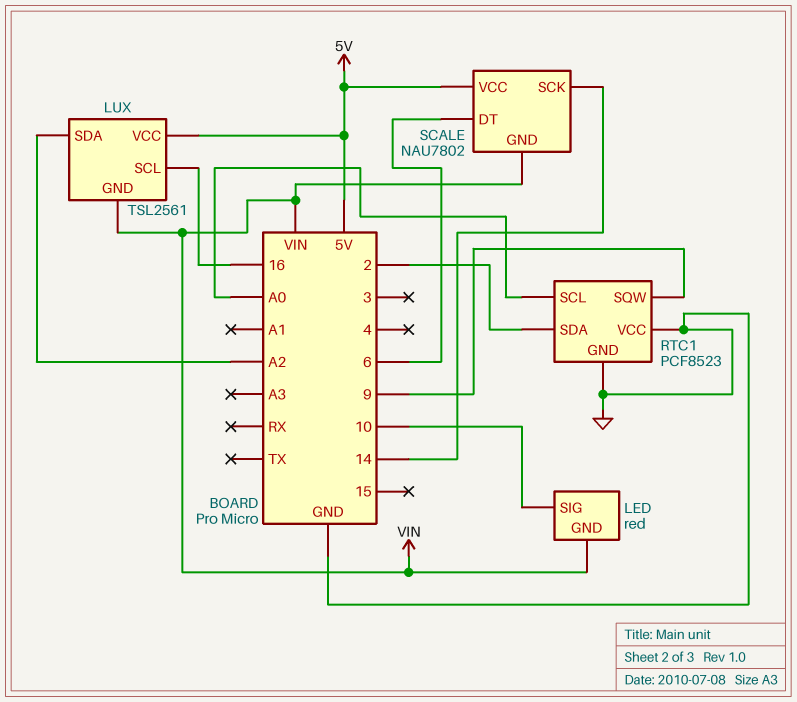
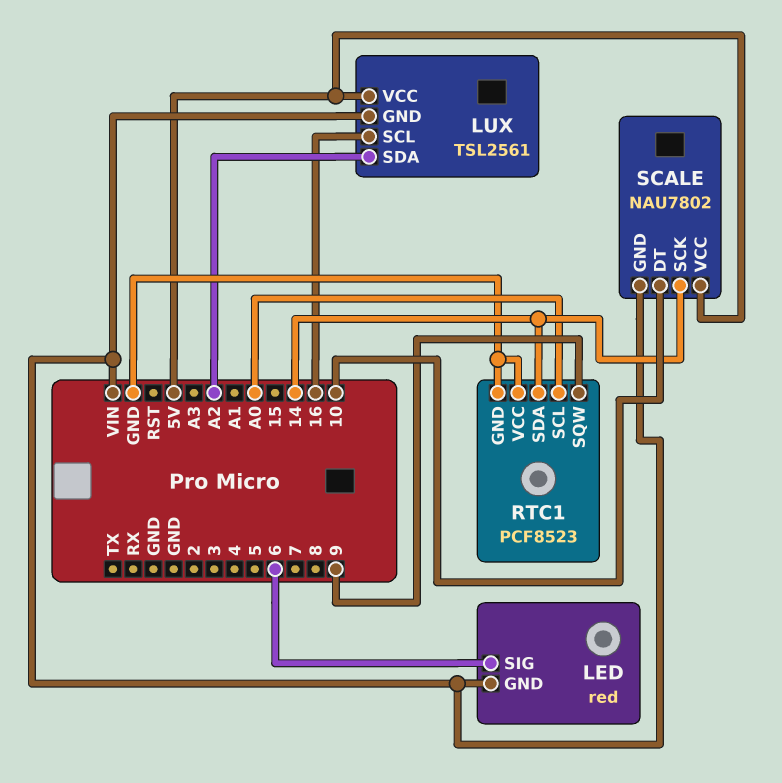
LED pin SIG: 10 -> 6
RTC1 pin SDA: 2 -> 14
SCALE pin DT: 6 -> 10

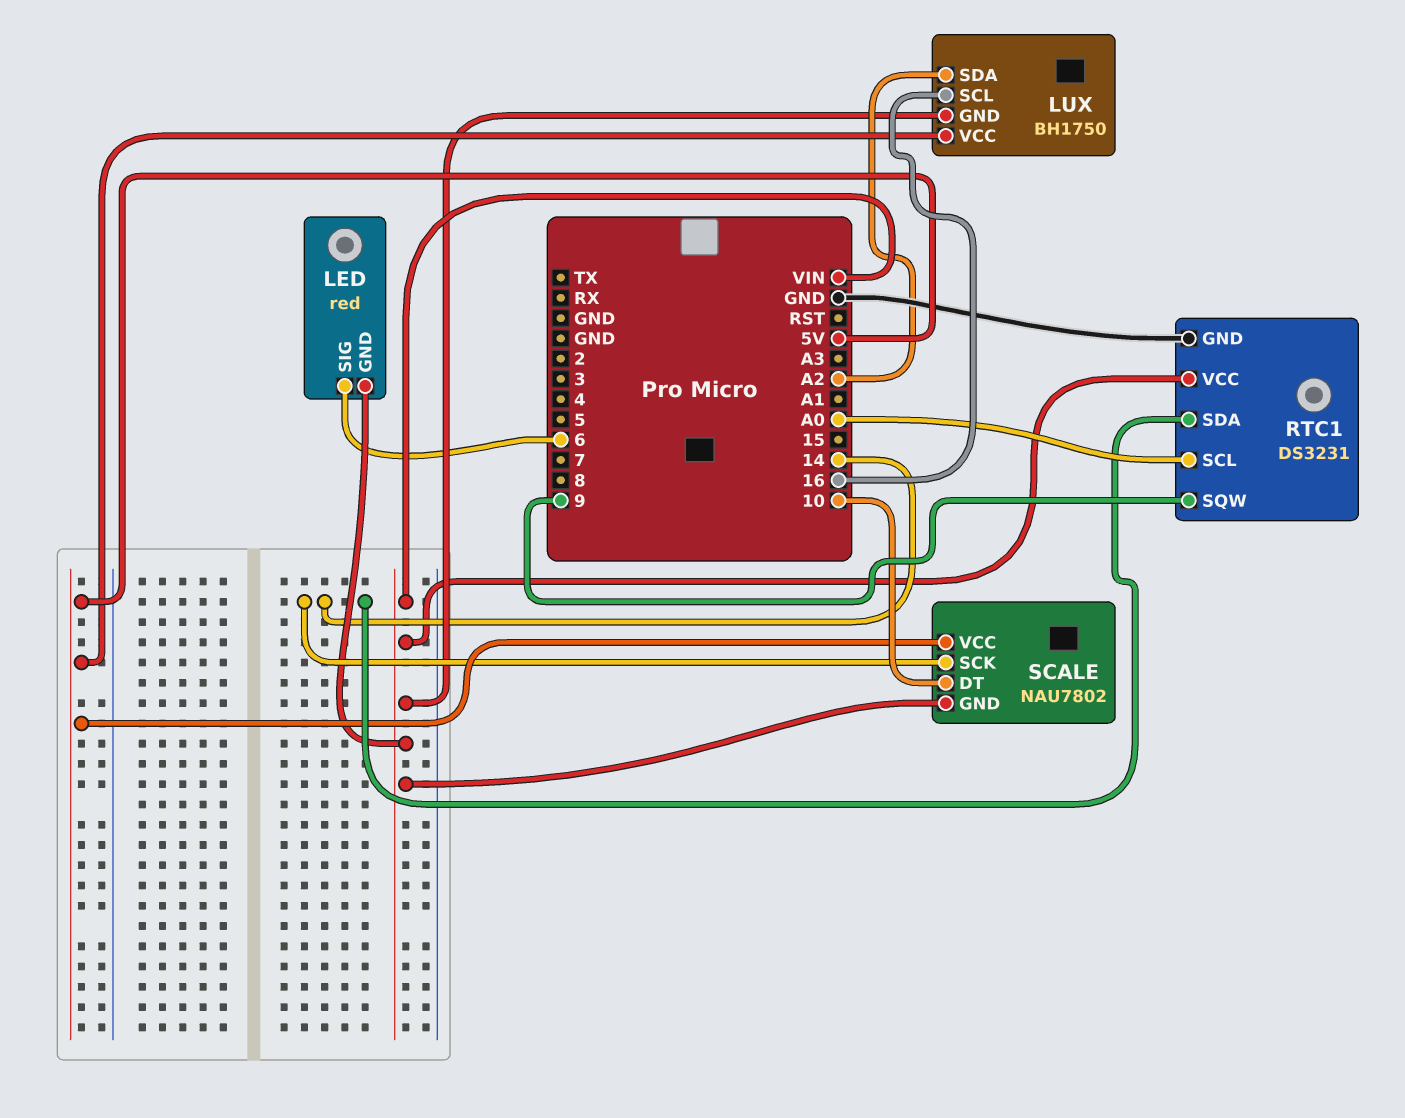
LUX: TSL2561 -> BH1750
RTC1: PCF8523 -> DS3231
RTC1 pin VCC: GND -> VIN

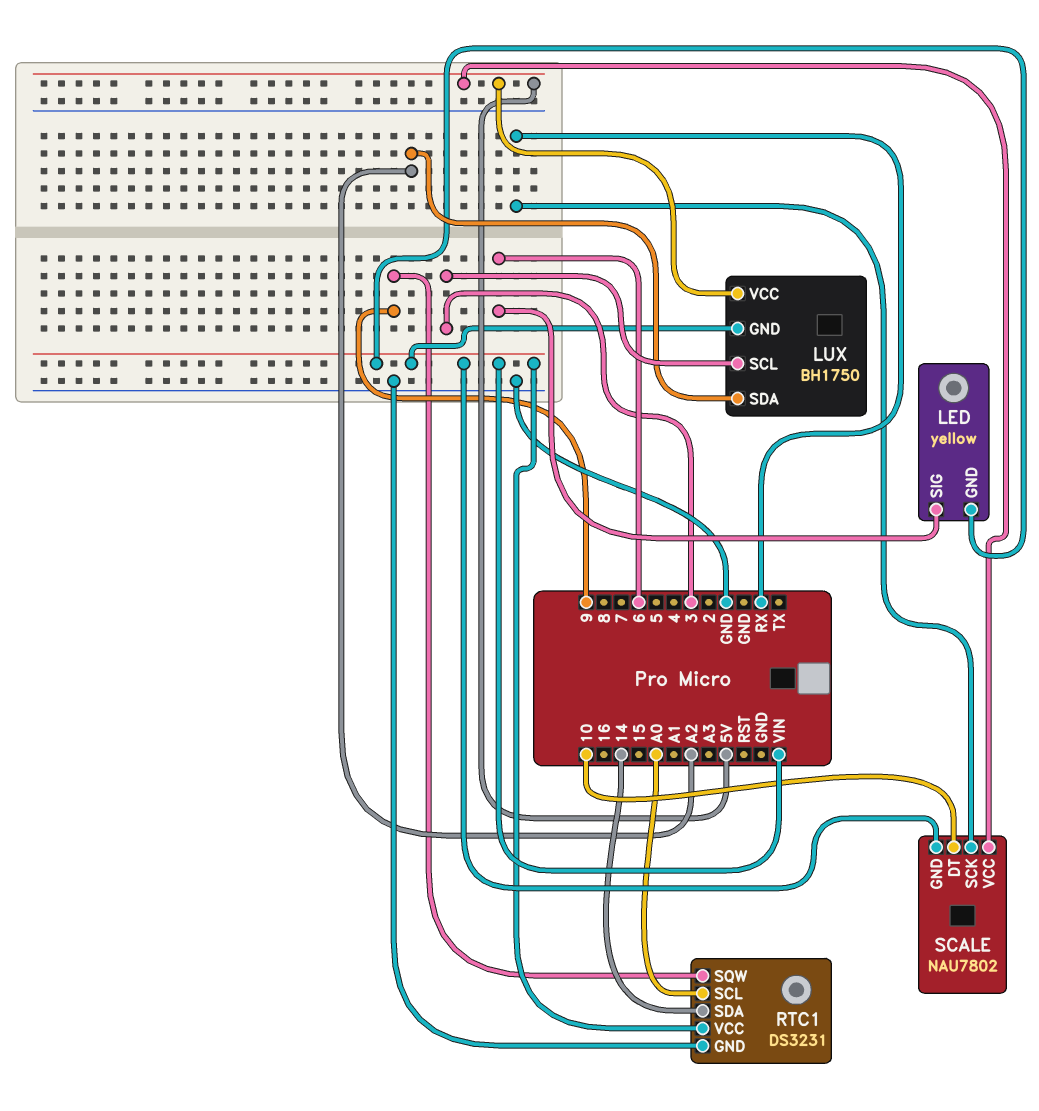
LED: red -> yellow
LUX pin SCL: 16 -> 3
SCALE pin SCK: 14 -> RX

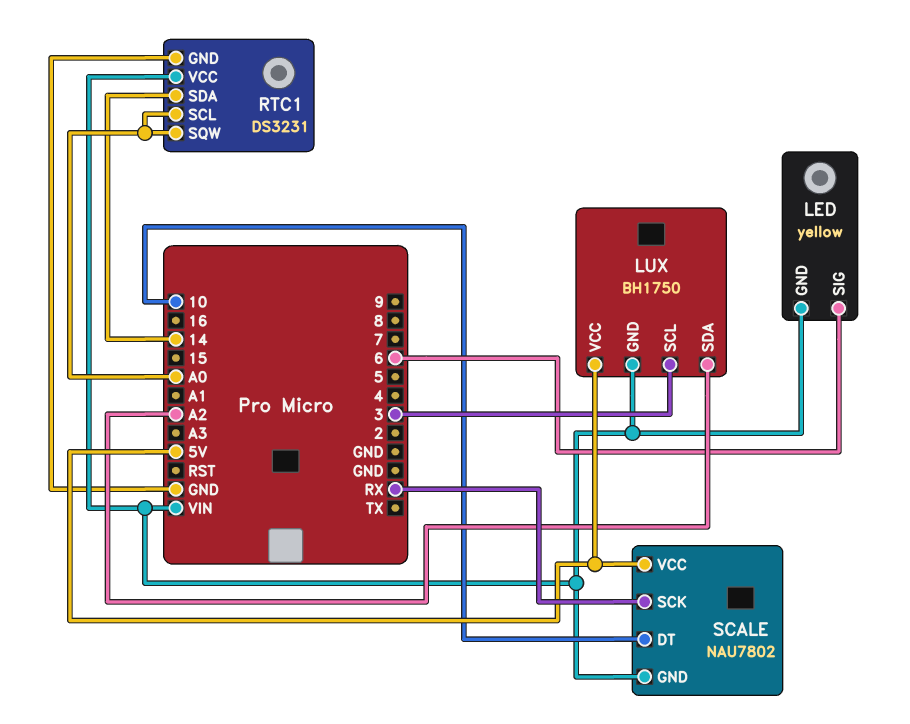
RTC1 pin SQW: 9 -> A0

